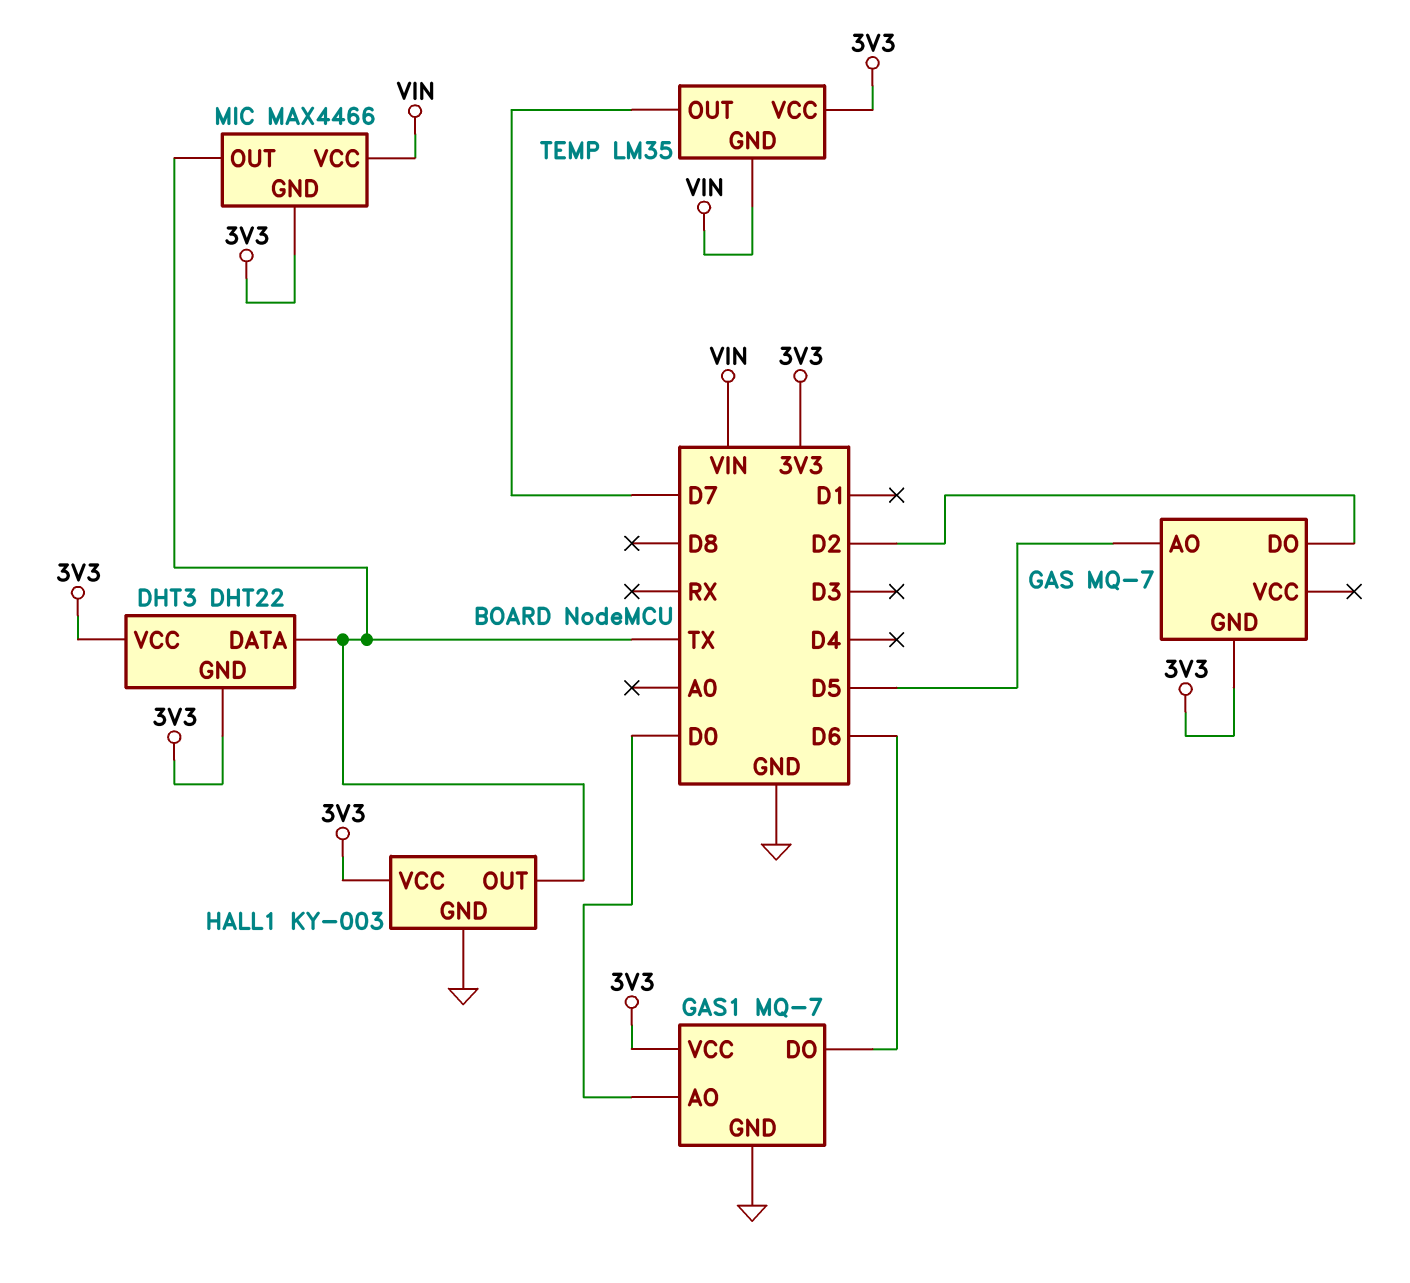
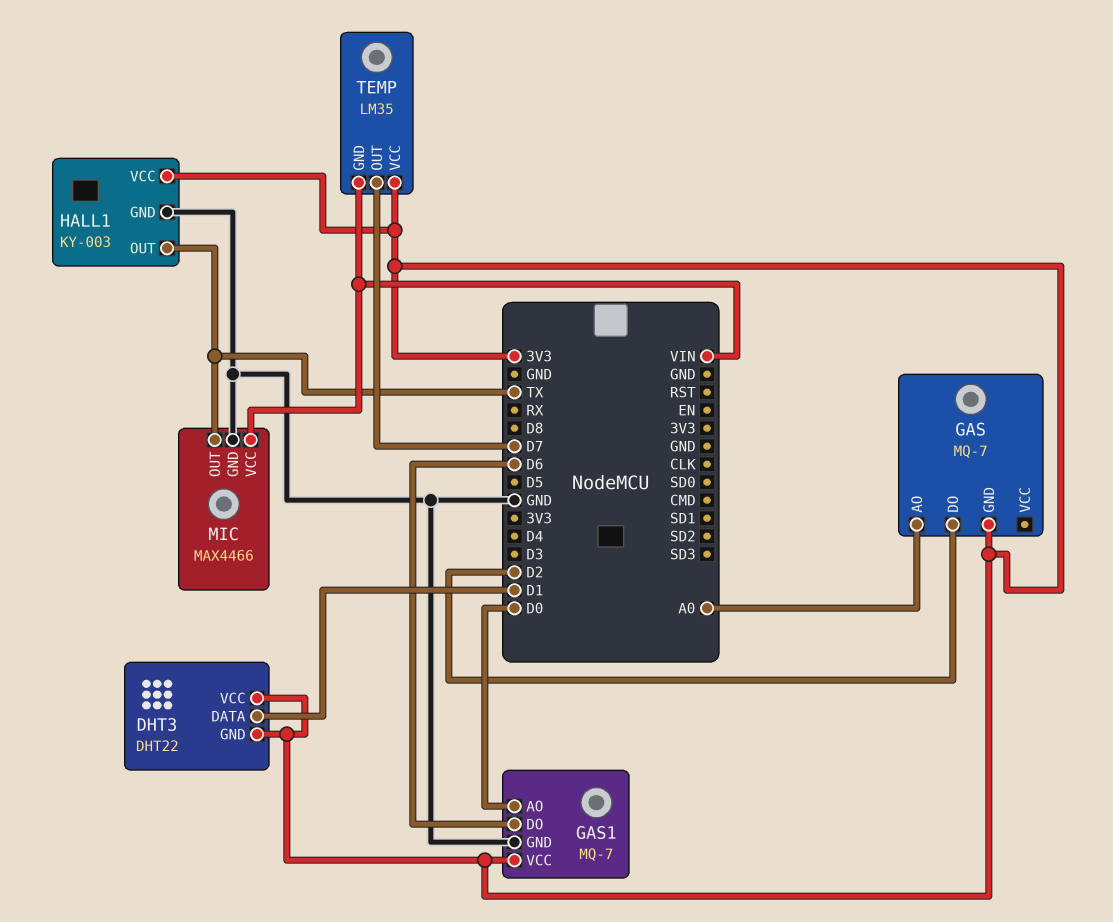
DHT3 pin DATA: TX -> D1
GAS pin AO: D5 -> A0
MIC pin GND: 3V3 -> GND

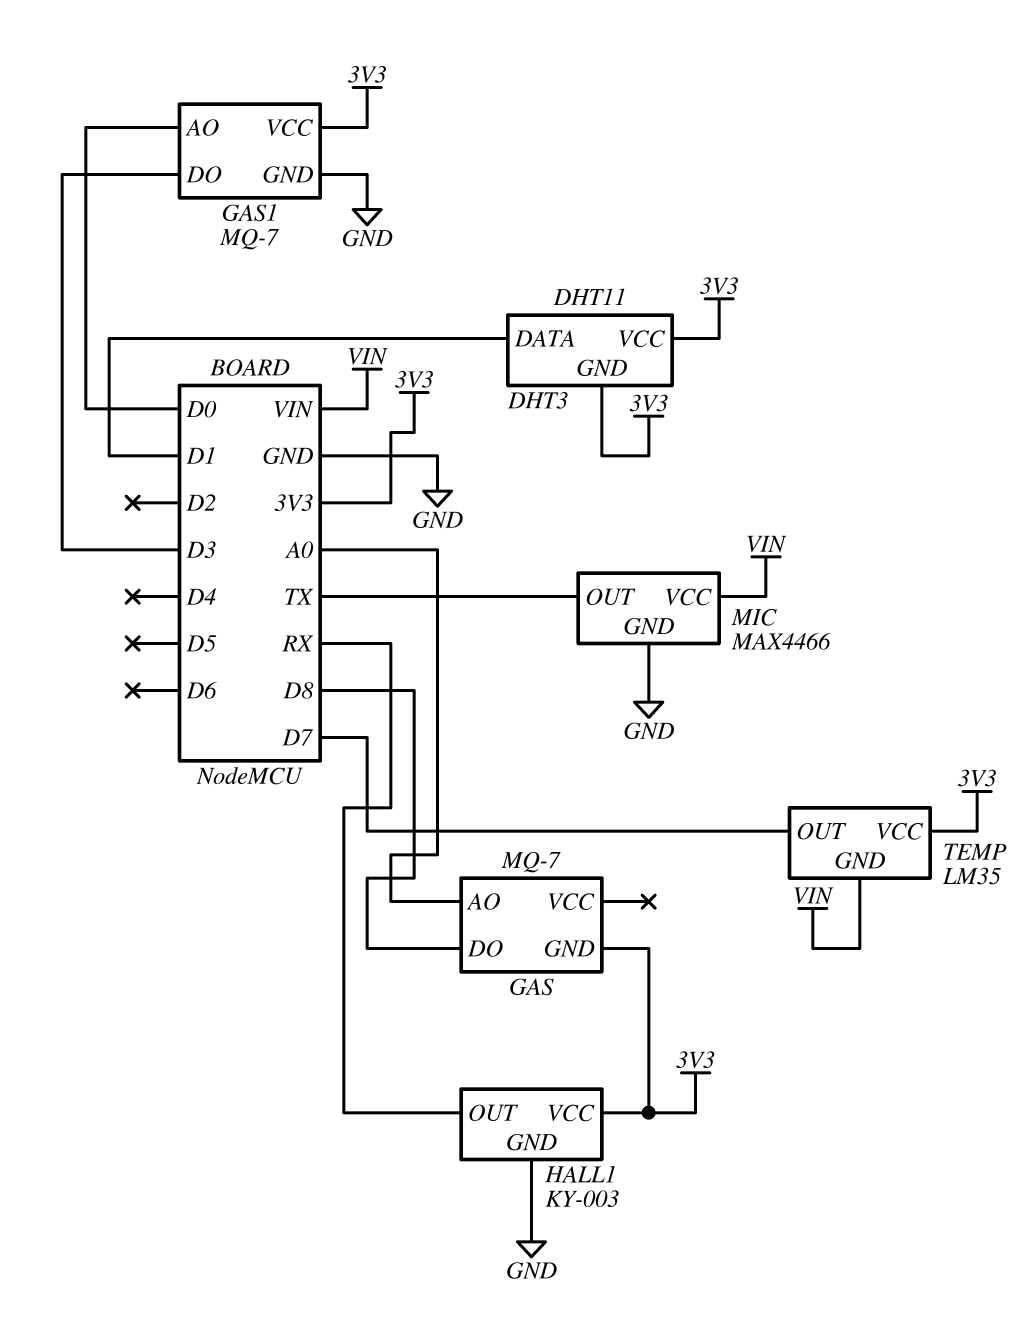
DHT3: DHT22 -> DHT11
GAS pin DO: D2 -> D8
GAS1 pin DO: D6 -> D3
HALL1 pin OUT: TX -> RX

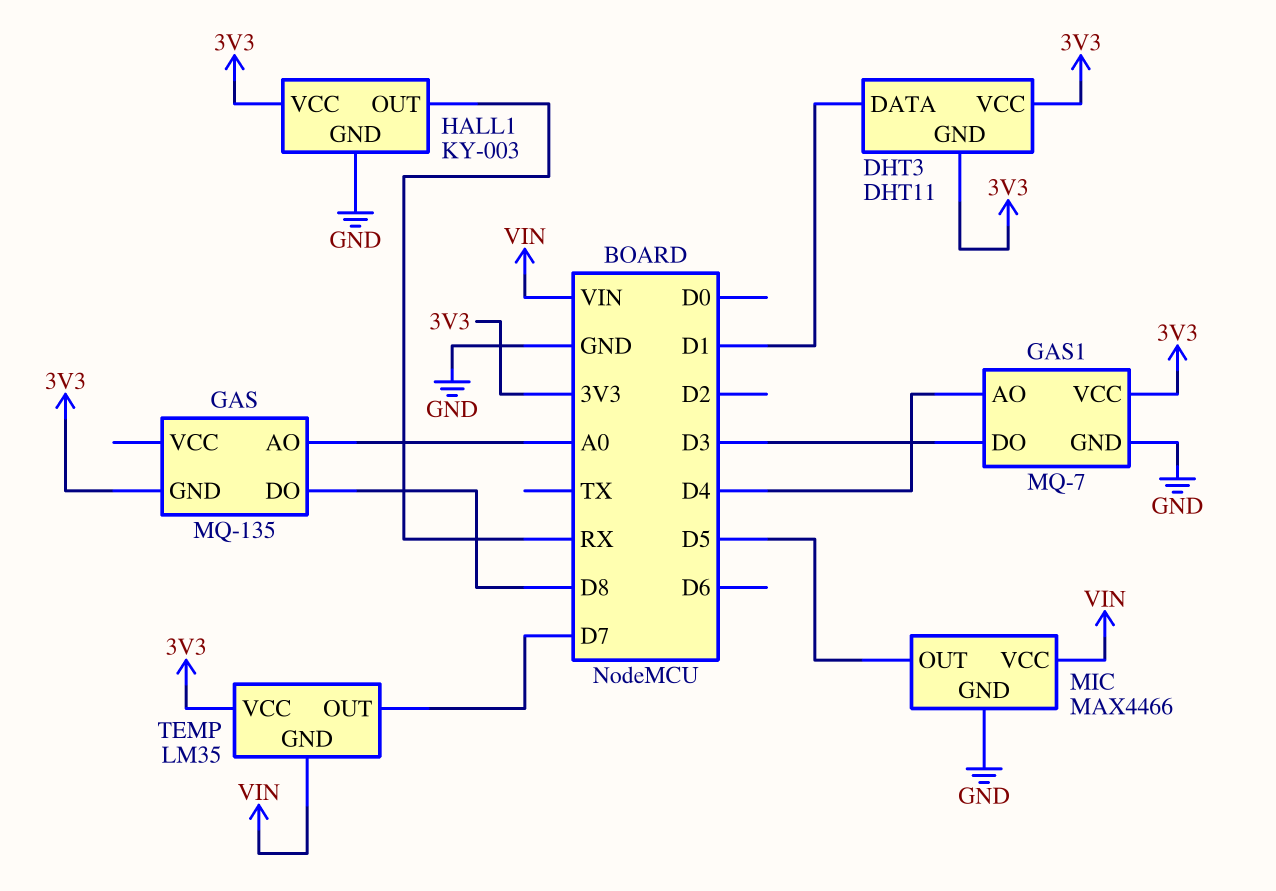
GAS: MQ-7 -> MQ-135
GAS1 pin AO: D0 -> D4
MIC pin OUT: TX -> D5

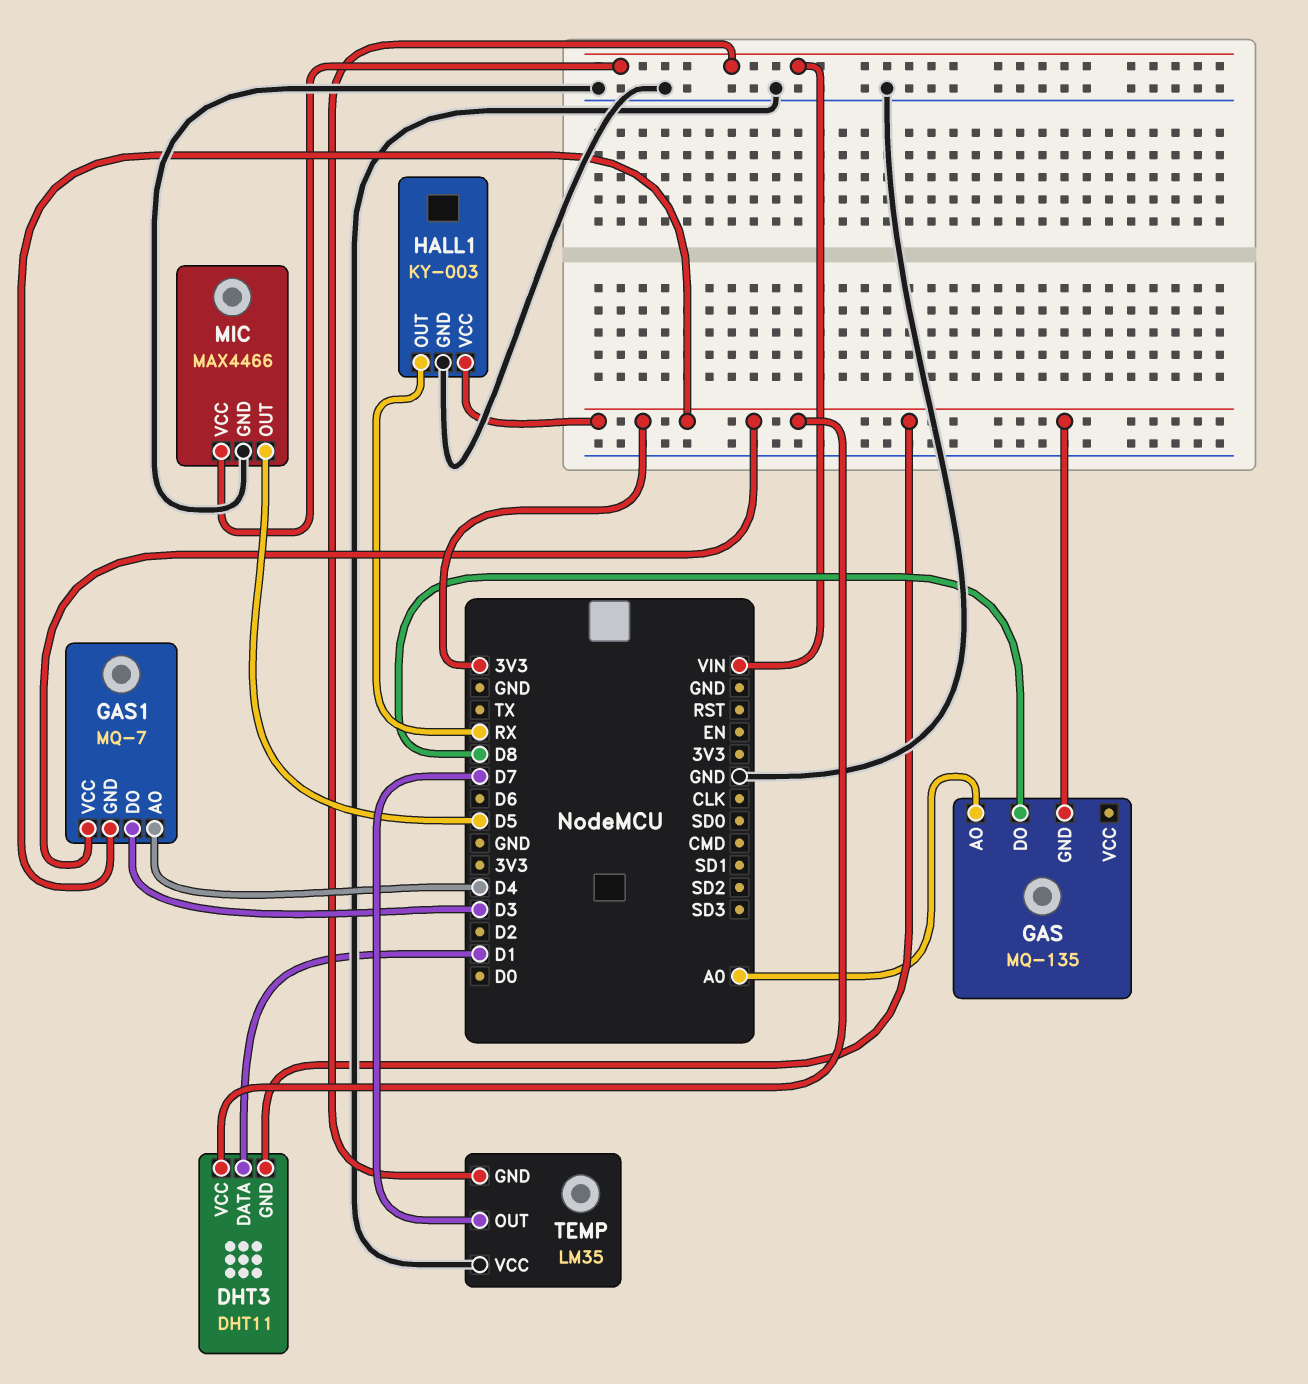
GAS1 pin GND: GND -> 3V3
TEMP pin VCC: 3V3 -> GND

